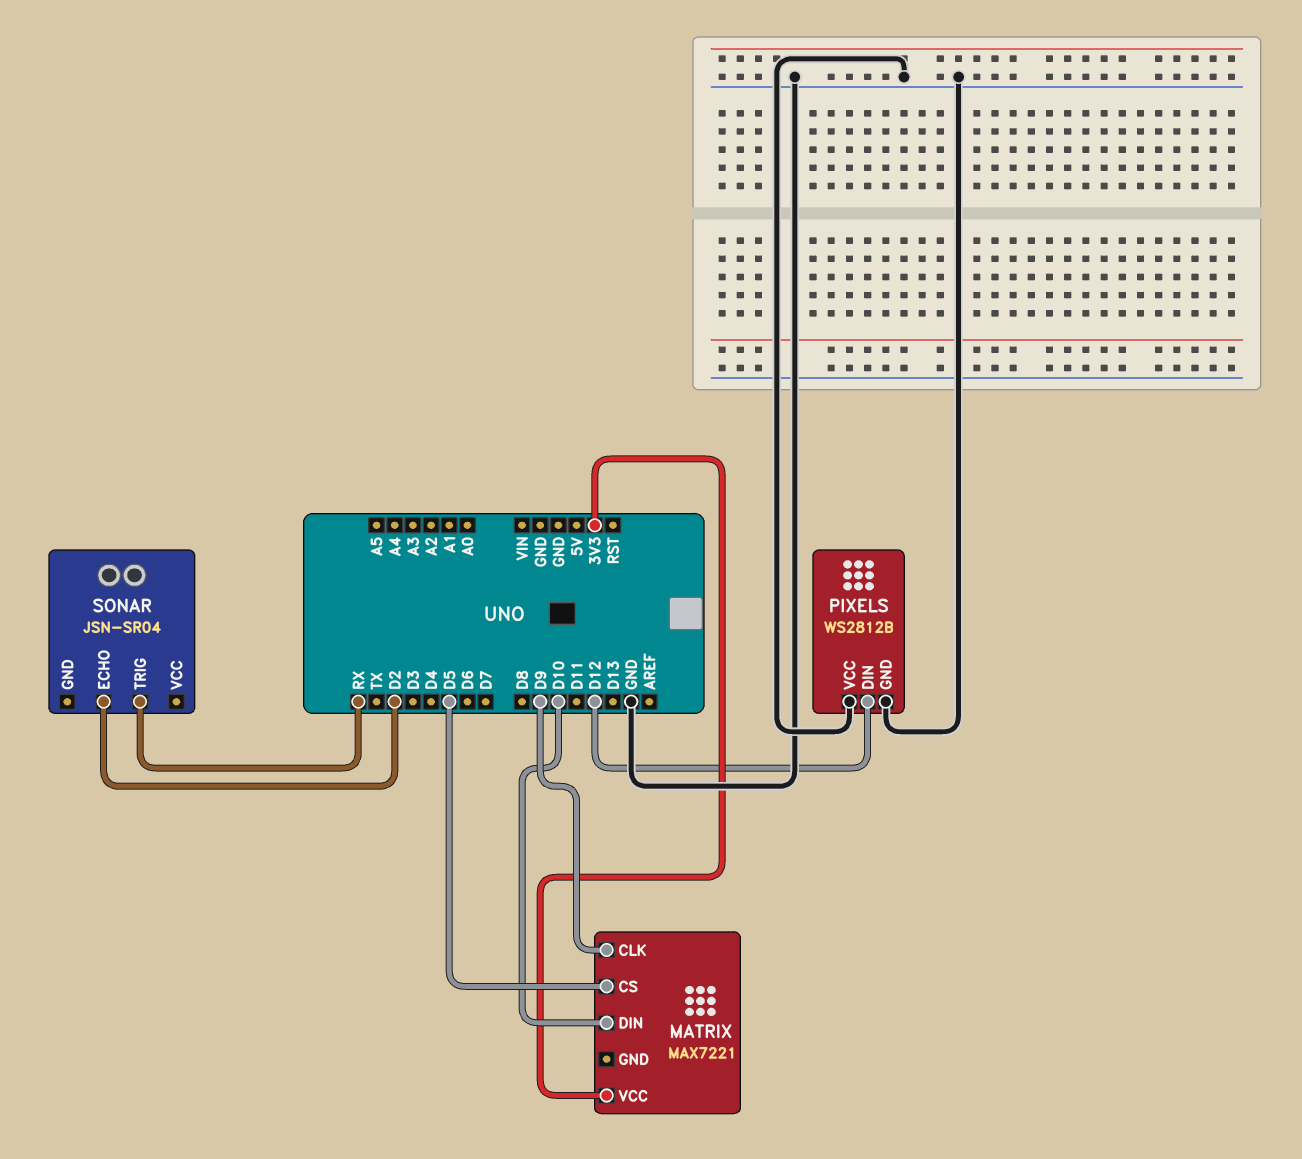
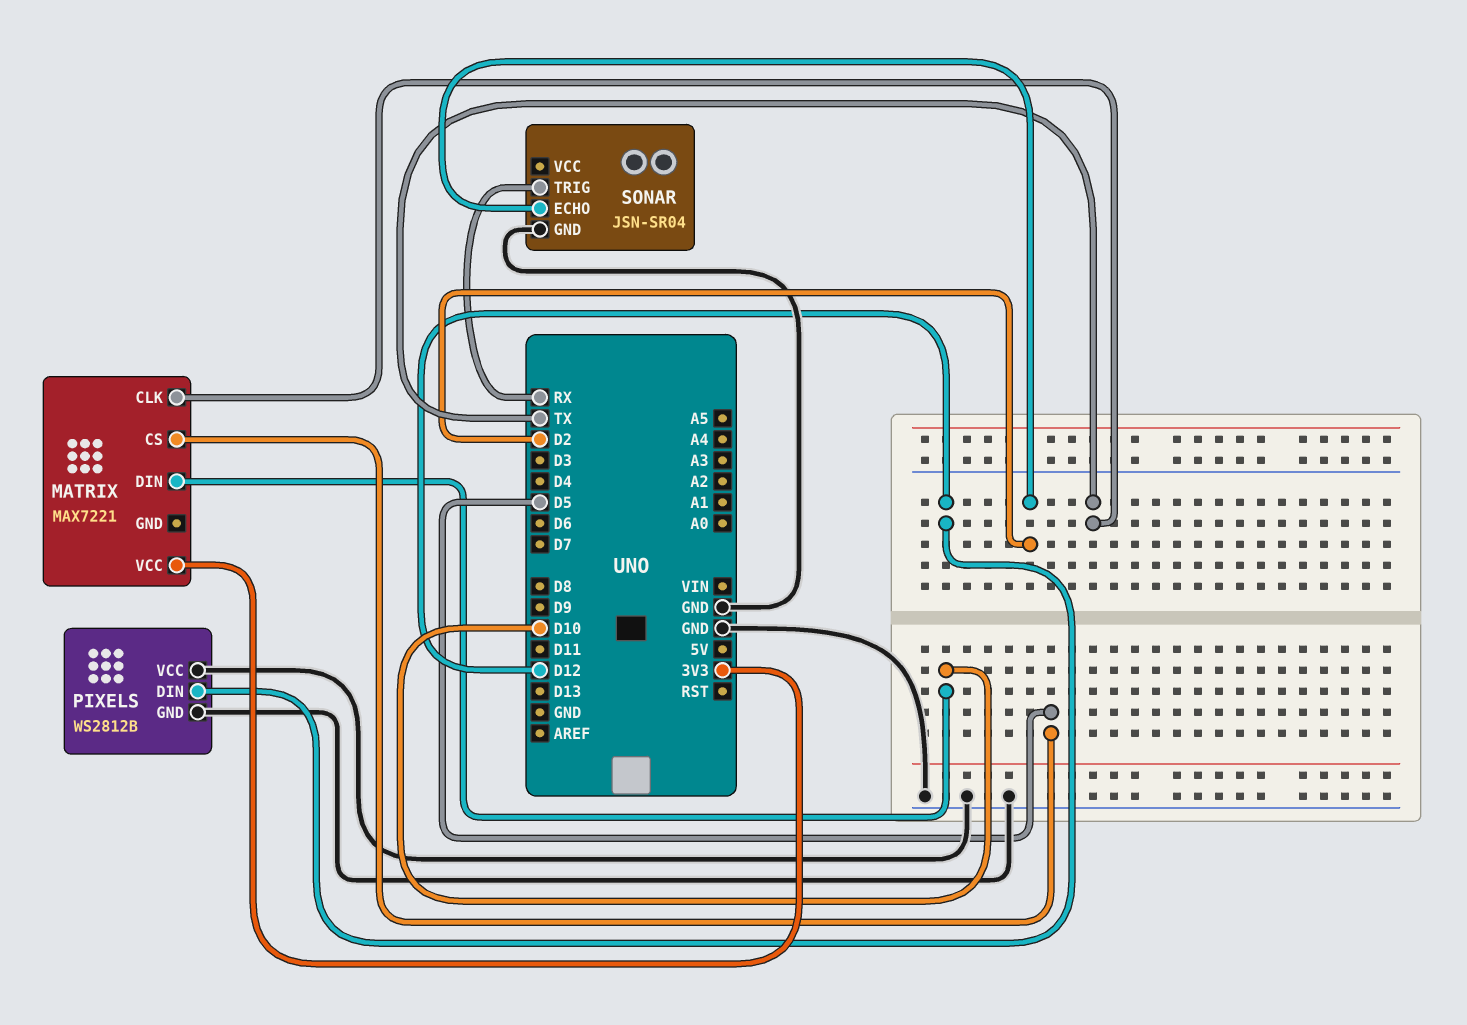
MATRIX pin CLK: D9 -> TX
SONAR pin GND: none -> GND

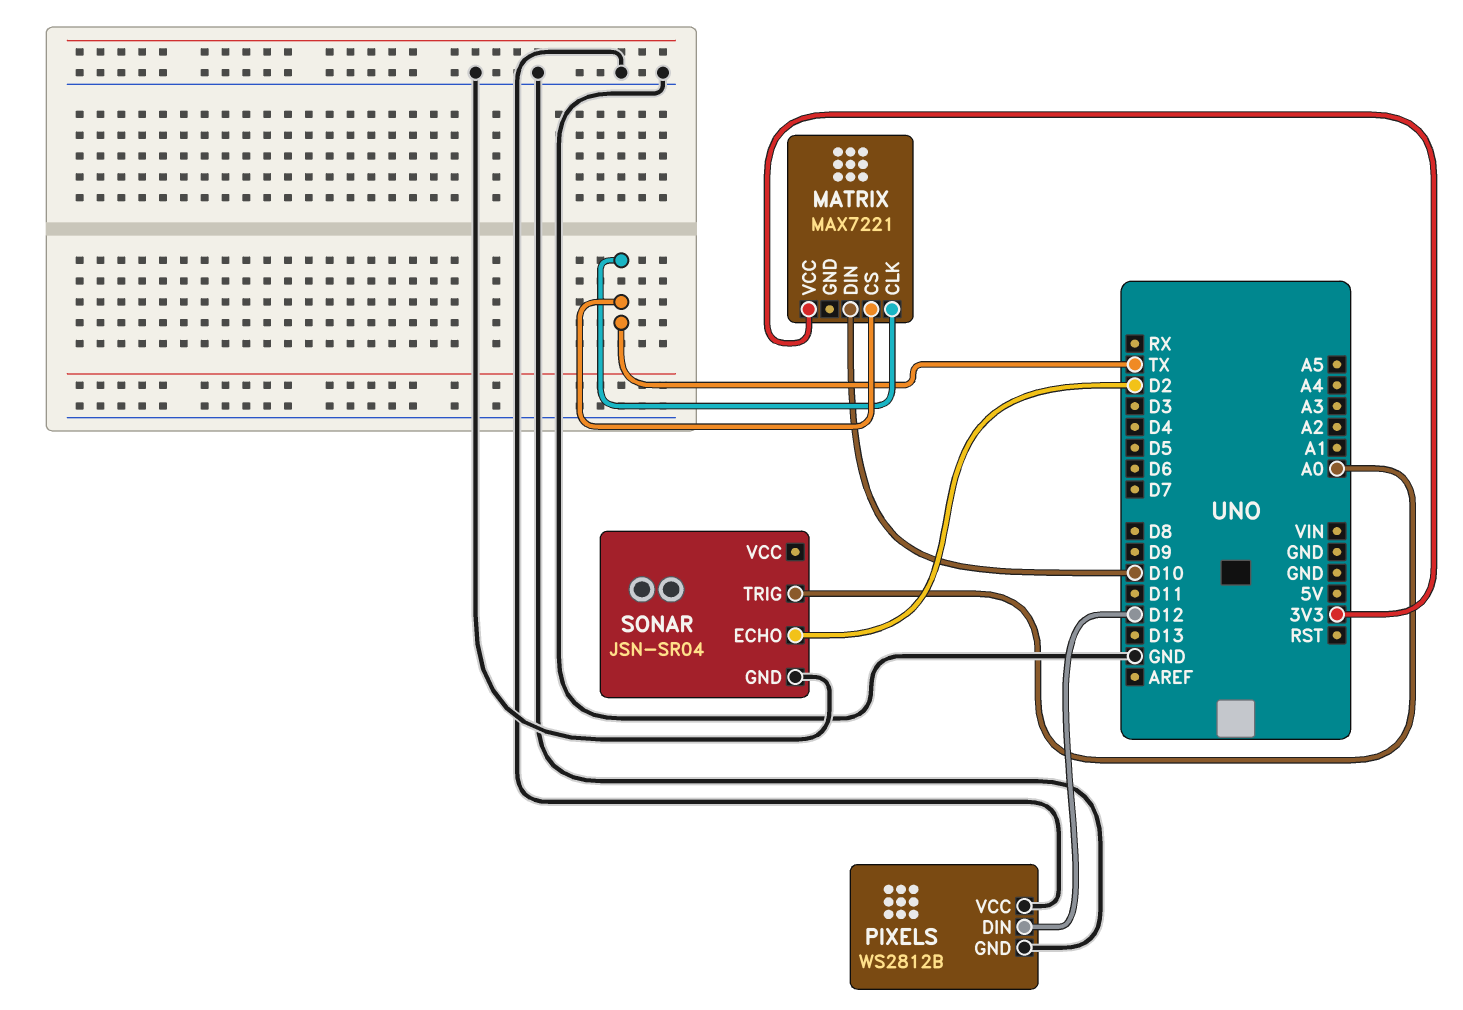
MATRIX pin CS: D5 -> TX
SONAR pin TRIG: RX -> A0

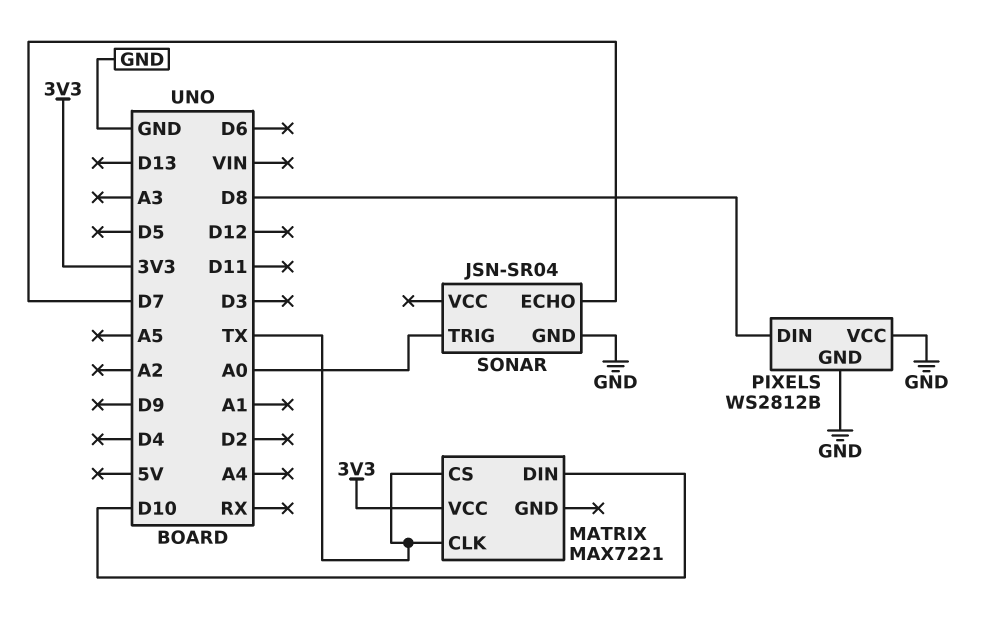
PIXELS pin DIN: D12 -> D8
SONAR pin ECHO: D2 -> D7

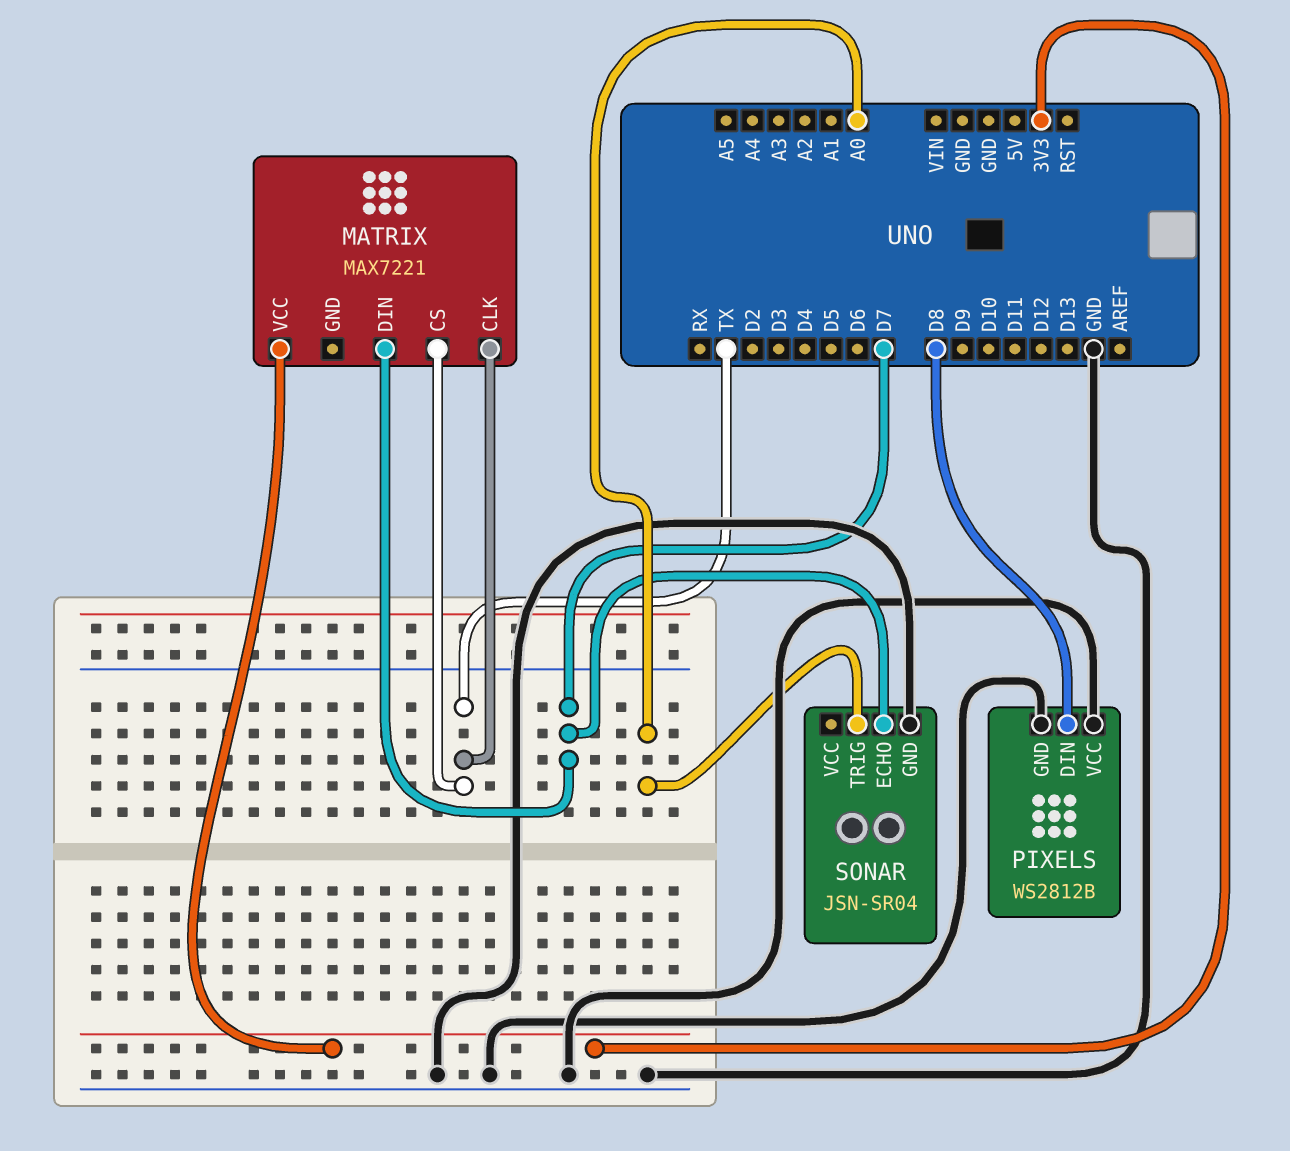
MATRIX pin DIN: D10 -> D7

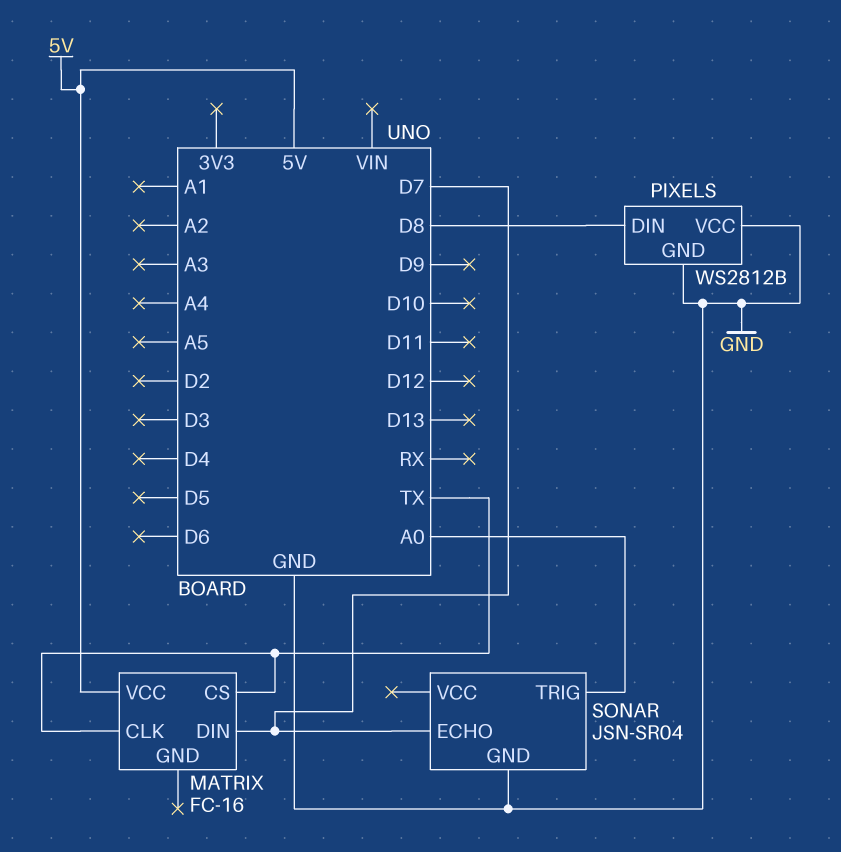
MATRIX: MAX7221 -> FC-16
MATRIX pin VCC: 3V3 -> 5V

